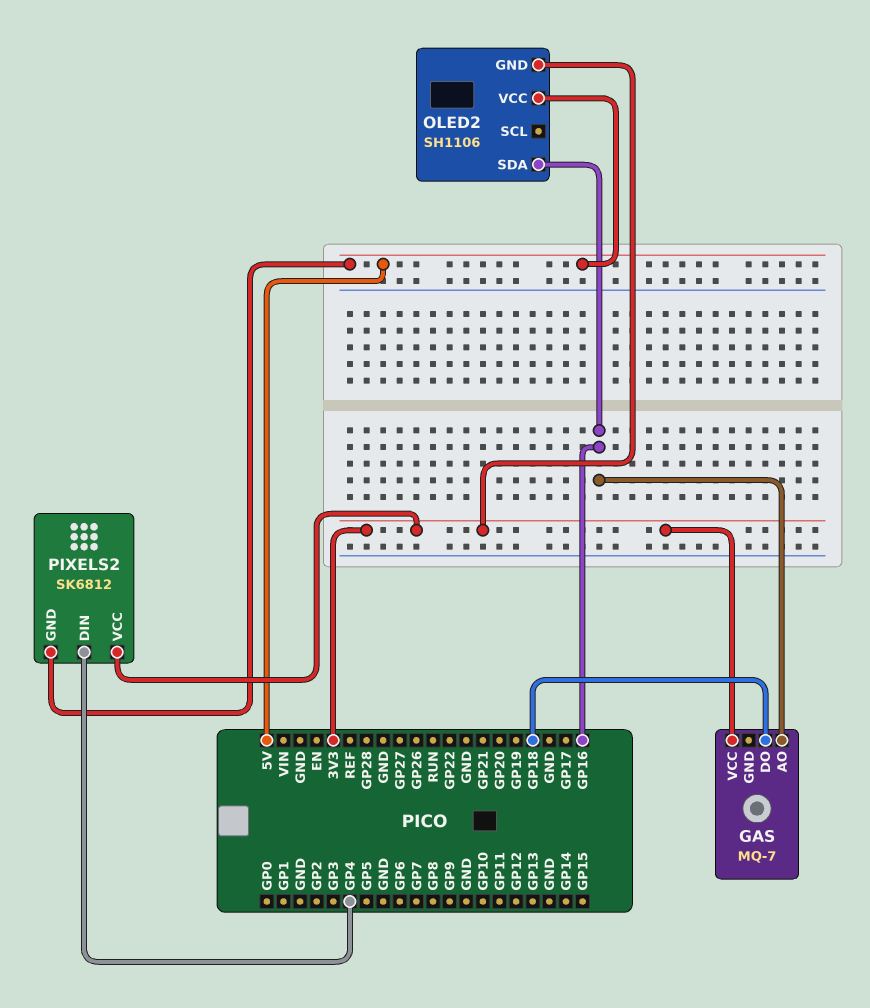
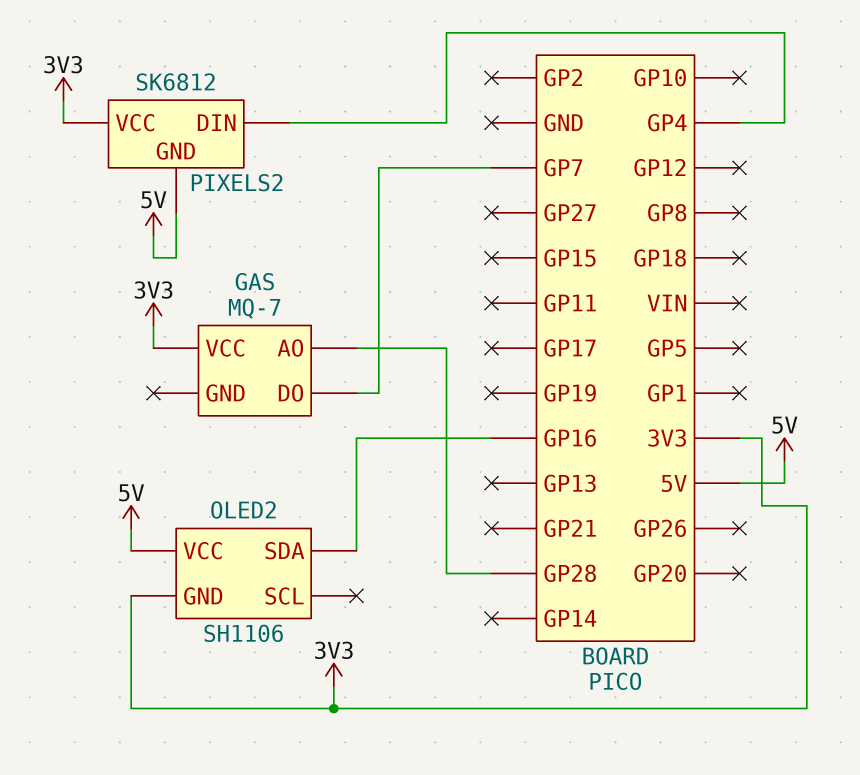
GAS pin AO: GP16 -> GP28
GAS pin DO: GP18 -> GP7

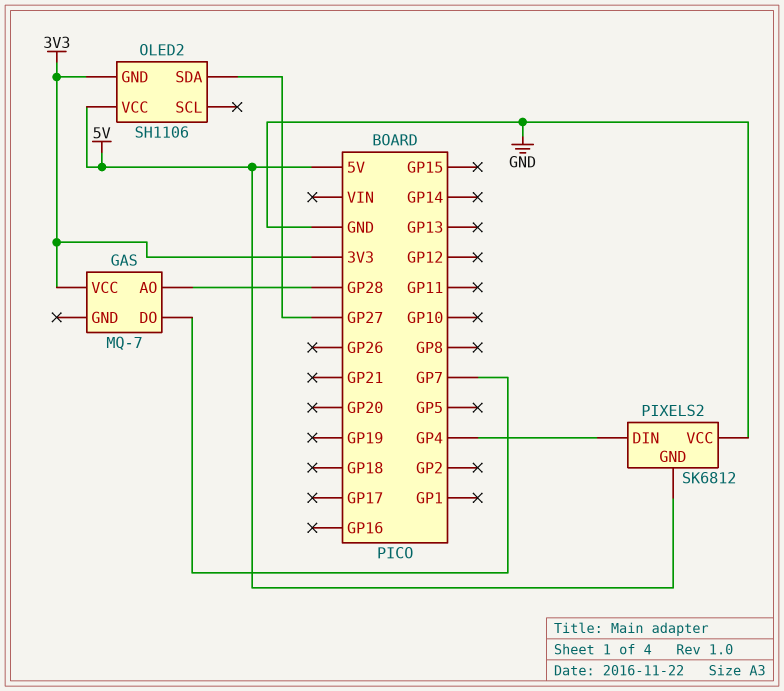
OLED2 pin SDA: GP16 -> GP27
PIXELS2 pin VCC: 3V3 -> GND

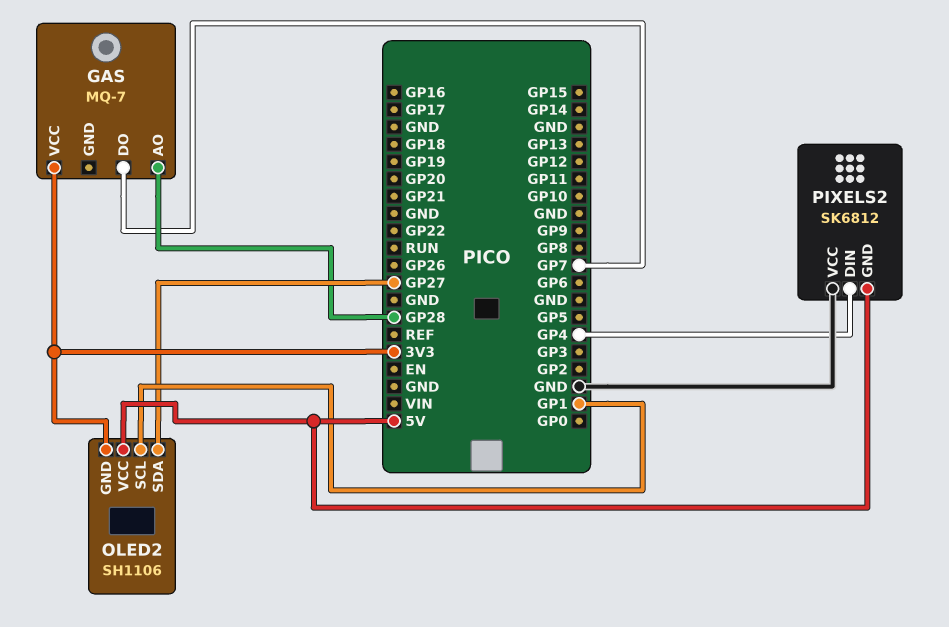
OLED2 pin SCL: none -> GP1

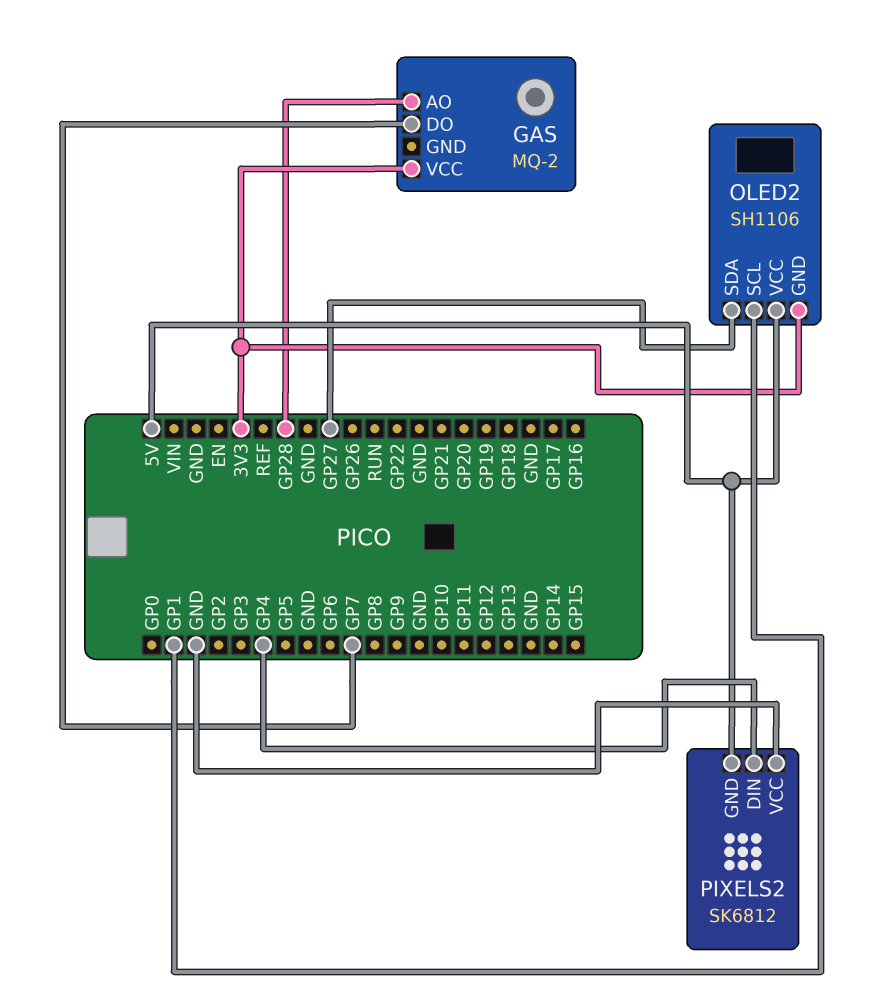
GAS: MQ-7 -> MQ-2

